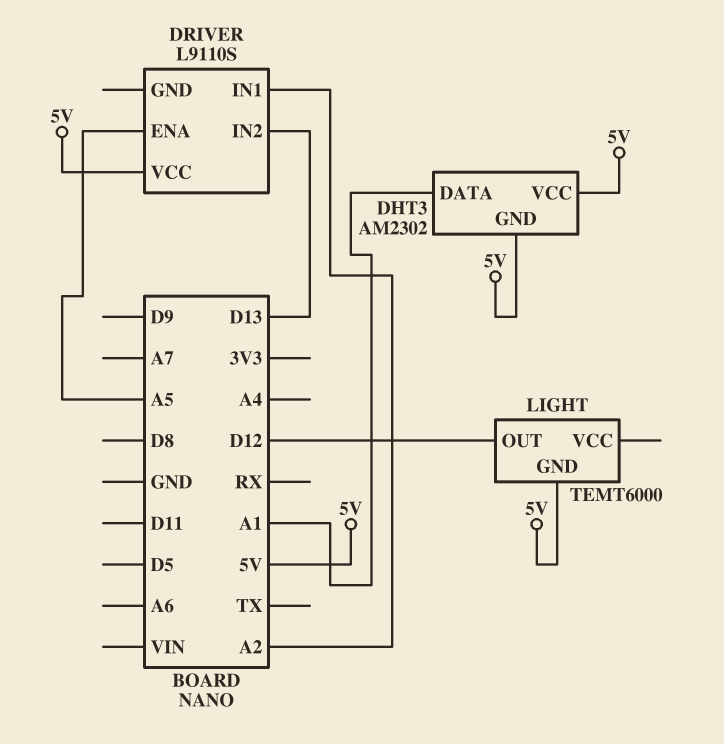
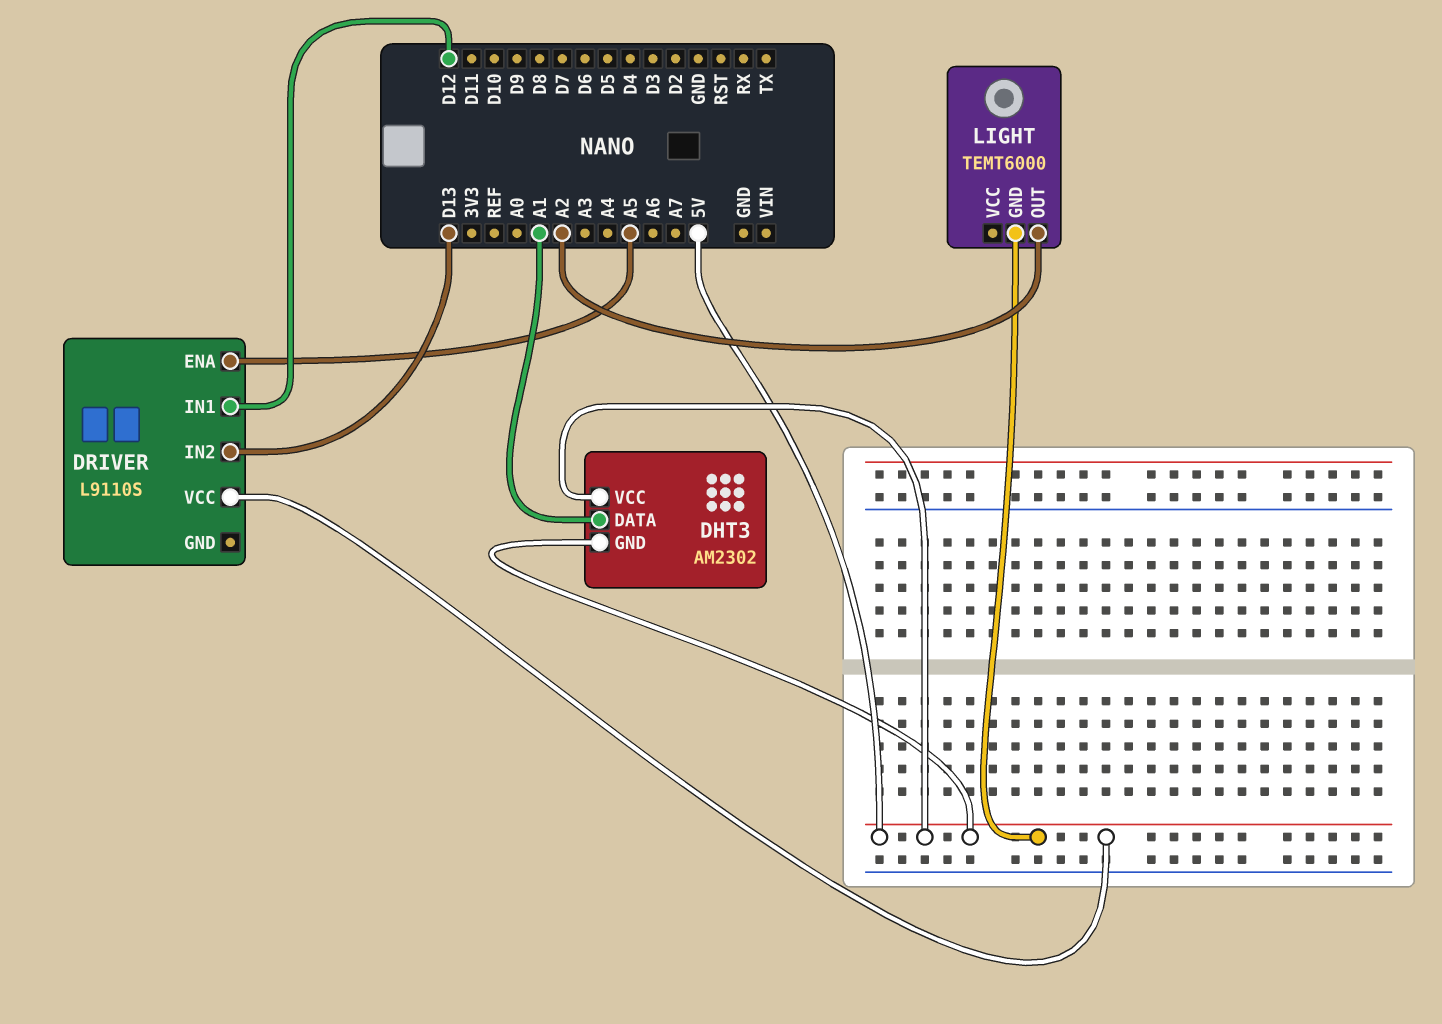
DRIVER pin IN1: A2 -> D12
LIGHT pin OUT: D12 -> A2

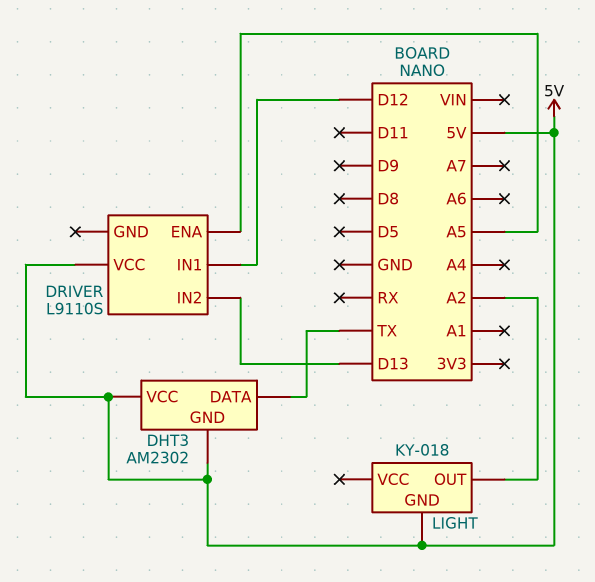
DHT3 pin DATA: A1 -> TX
LIGHT: TEMT6000 -> KY-018

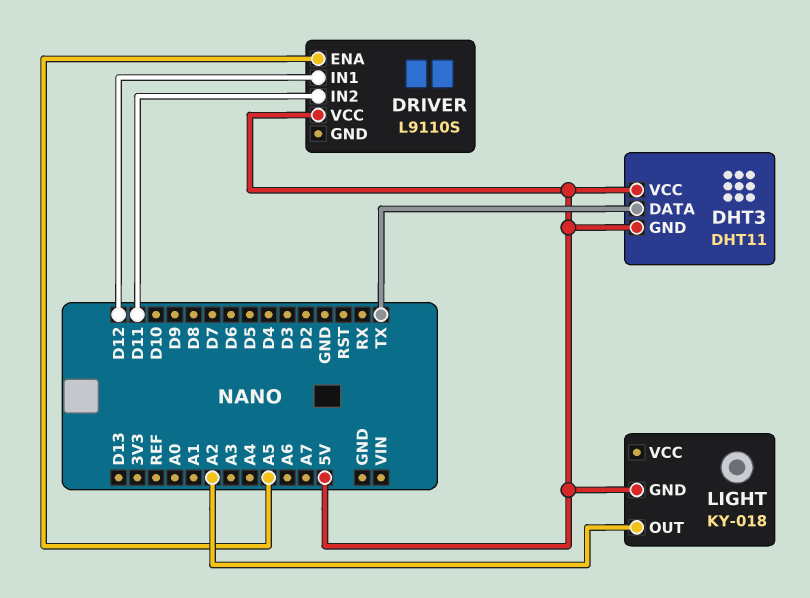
DHT3: AM2302 -> DHT11
DRIVER pin IN2: D13 -> D11

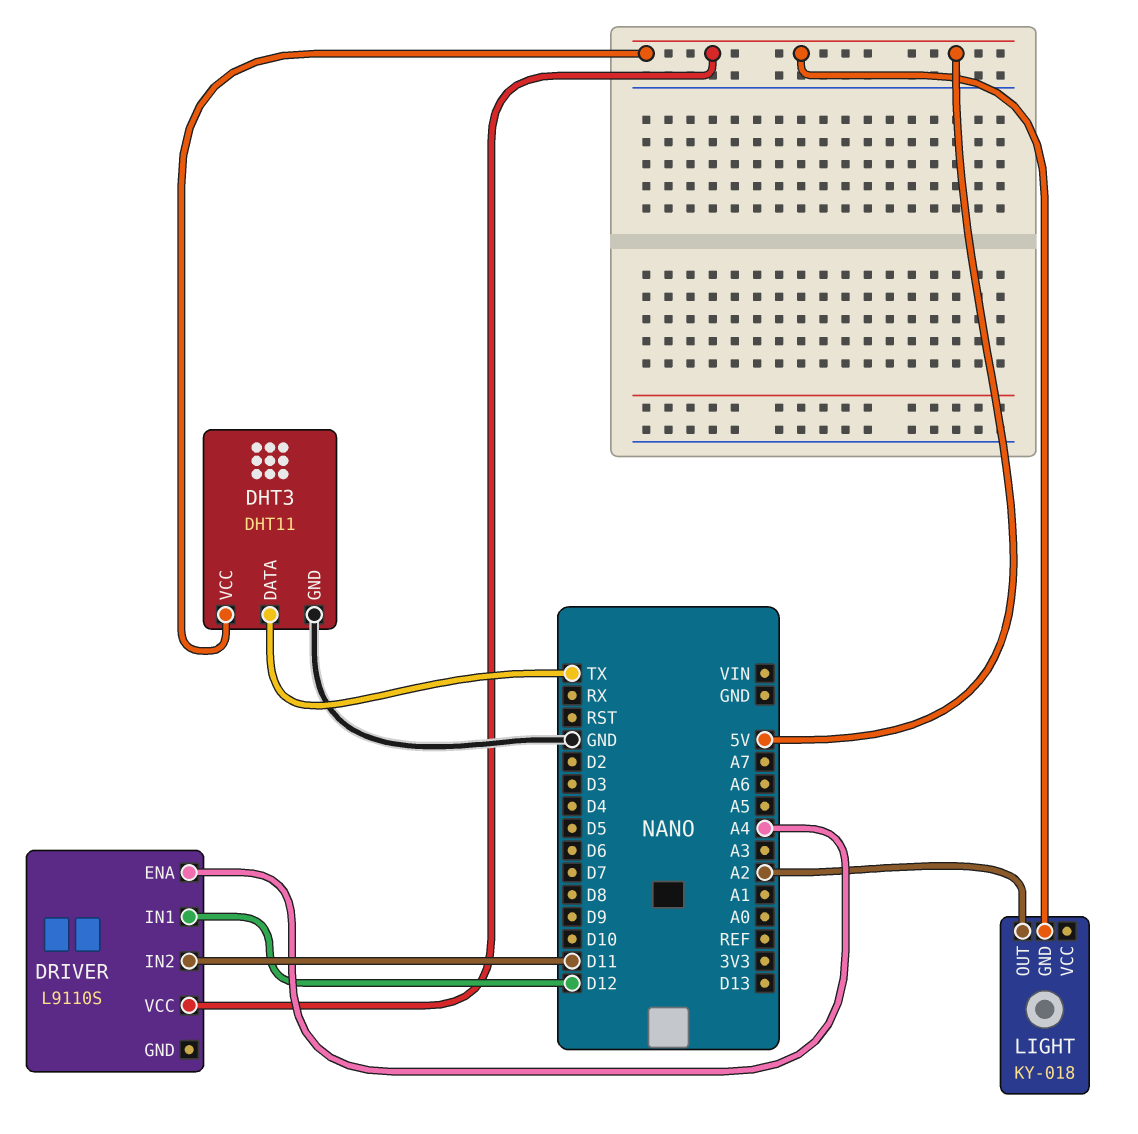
DHT3 pin GND: 5V -> GND
DRIVER pin ENA: A5 -> A4

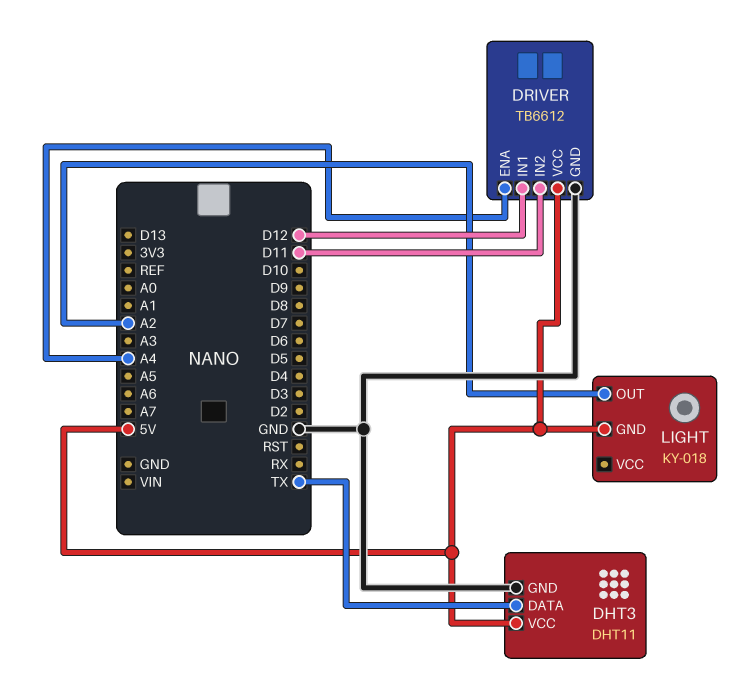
DRIVER: L9110S -> TB6612
DRIVER pin GND: none -> GND

